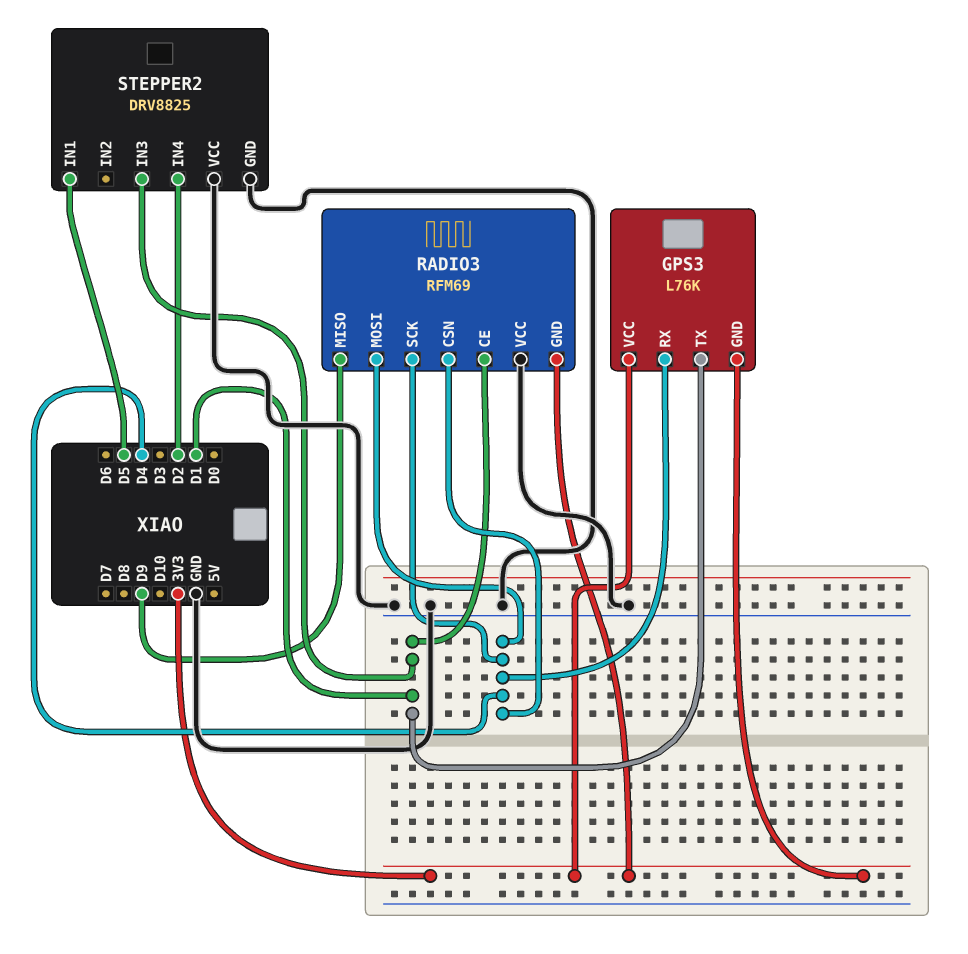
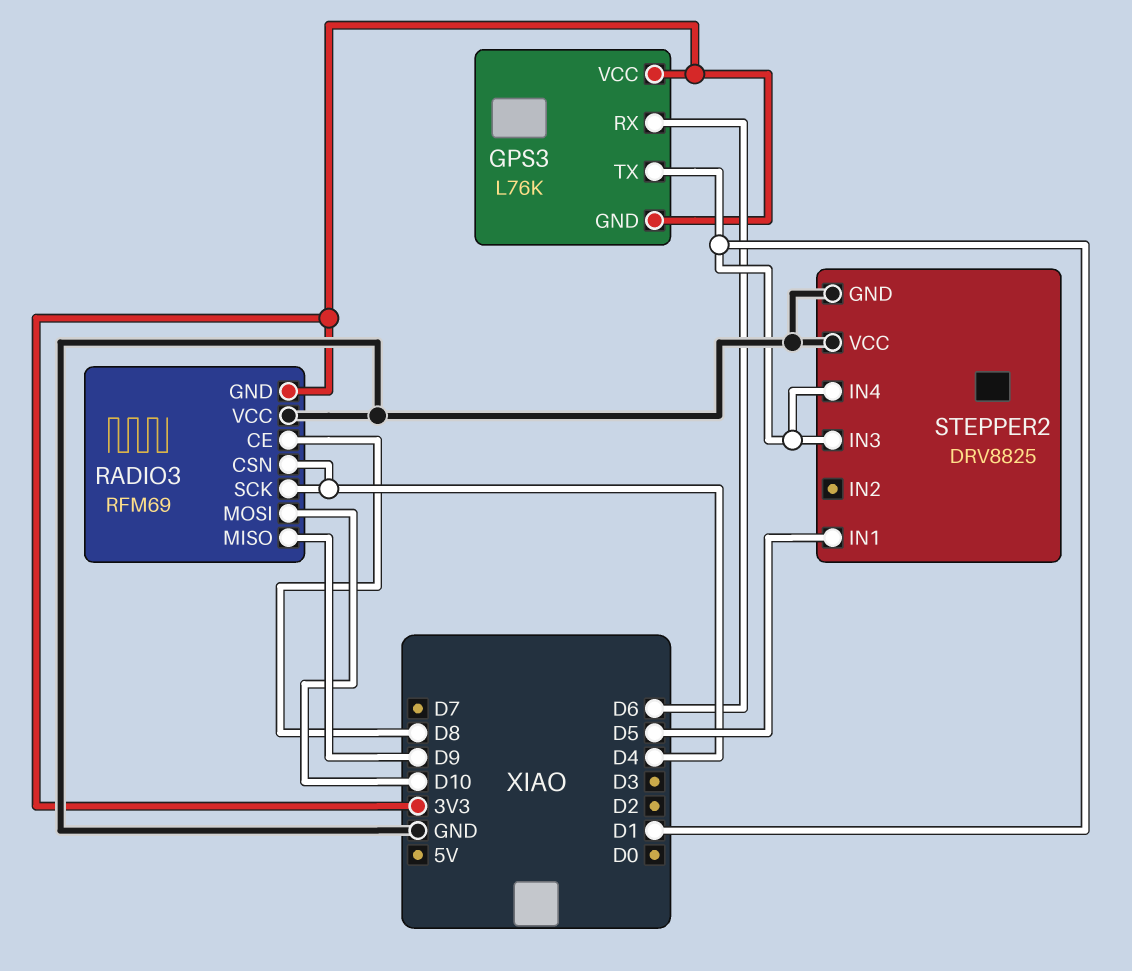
GPS3 pin RX: D4 -> D6
RADIO3 pin CE: D1 -> D8
RADIO3 pin MOSI: D4 -> D10
STEPPER2 pin IN4: D2 -> D1

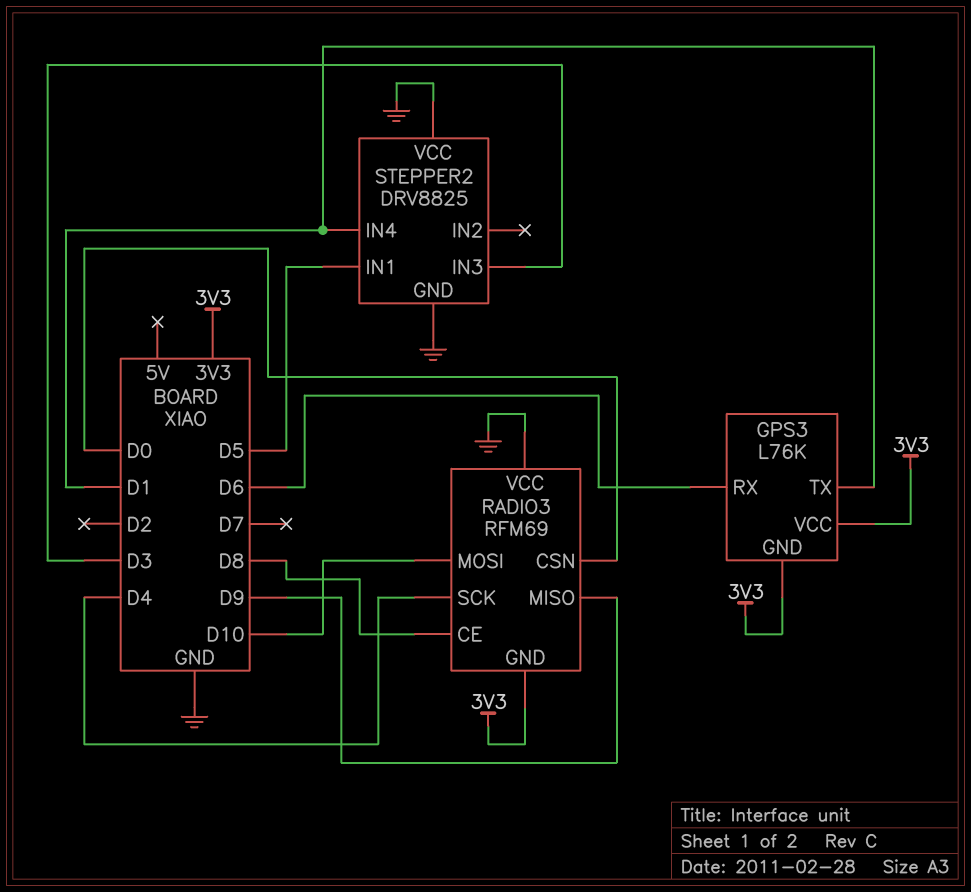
RADIO3 pin CSN: D4 -> D0
STEPPER2 pin IN3: D1 -> D3

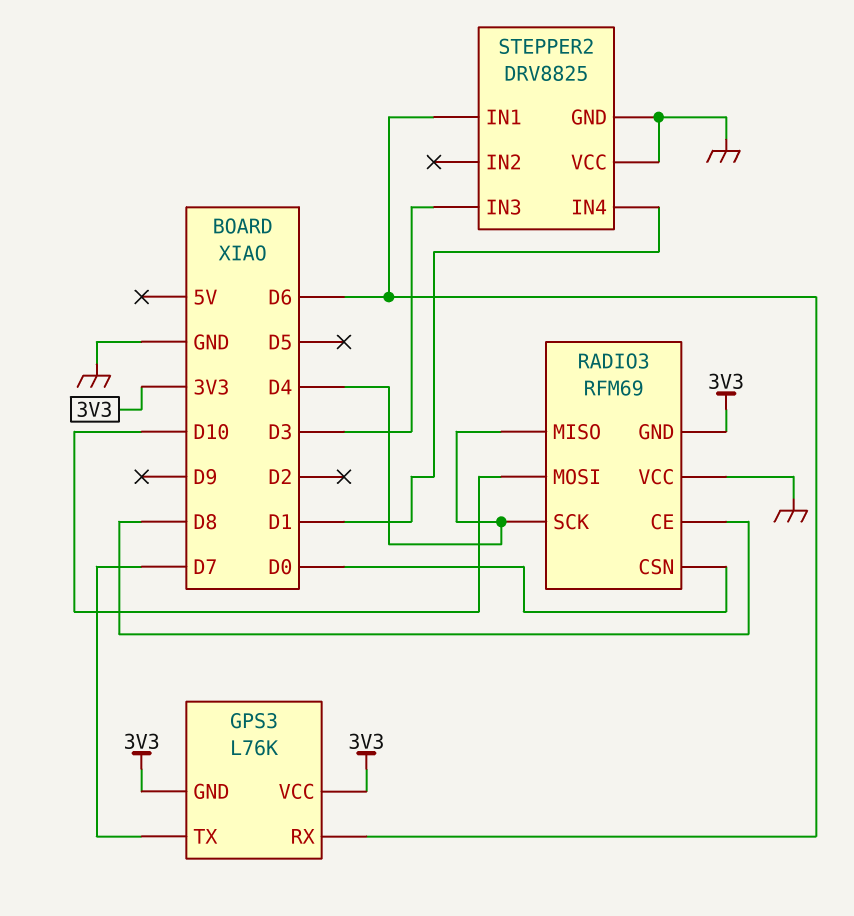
GPS3 pin TX: D1 -> D7
RADIO3 pin MISO: D9 -> D4
STEPPER2 pin IN1: D5 -> D6

